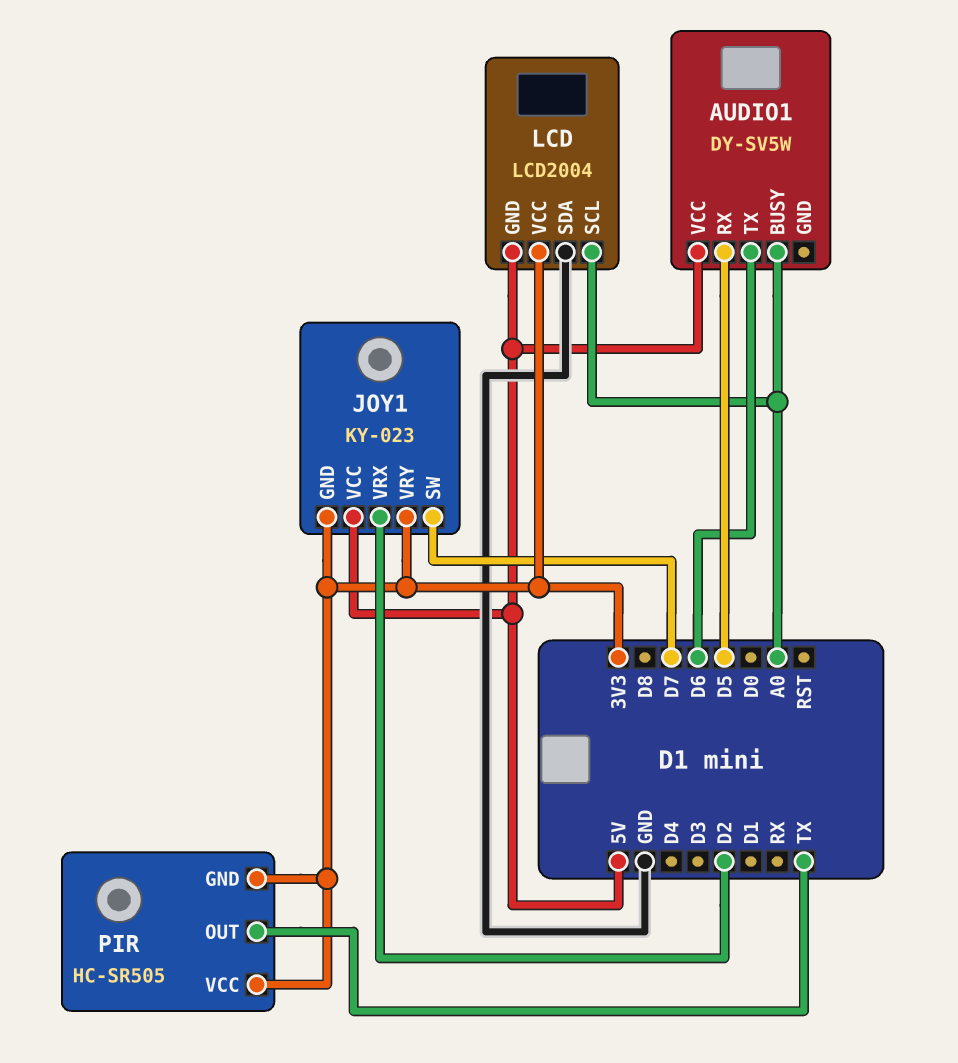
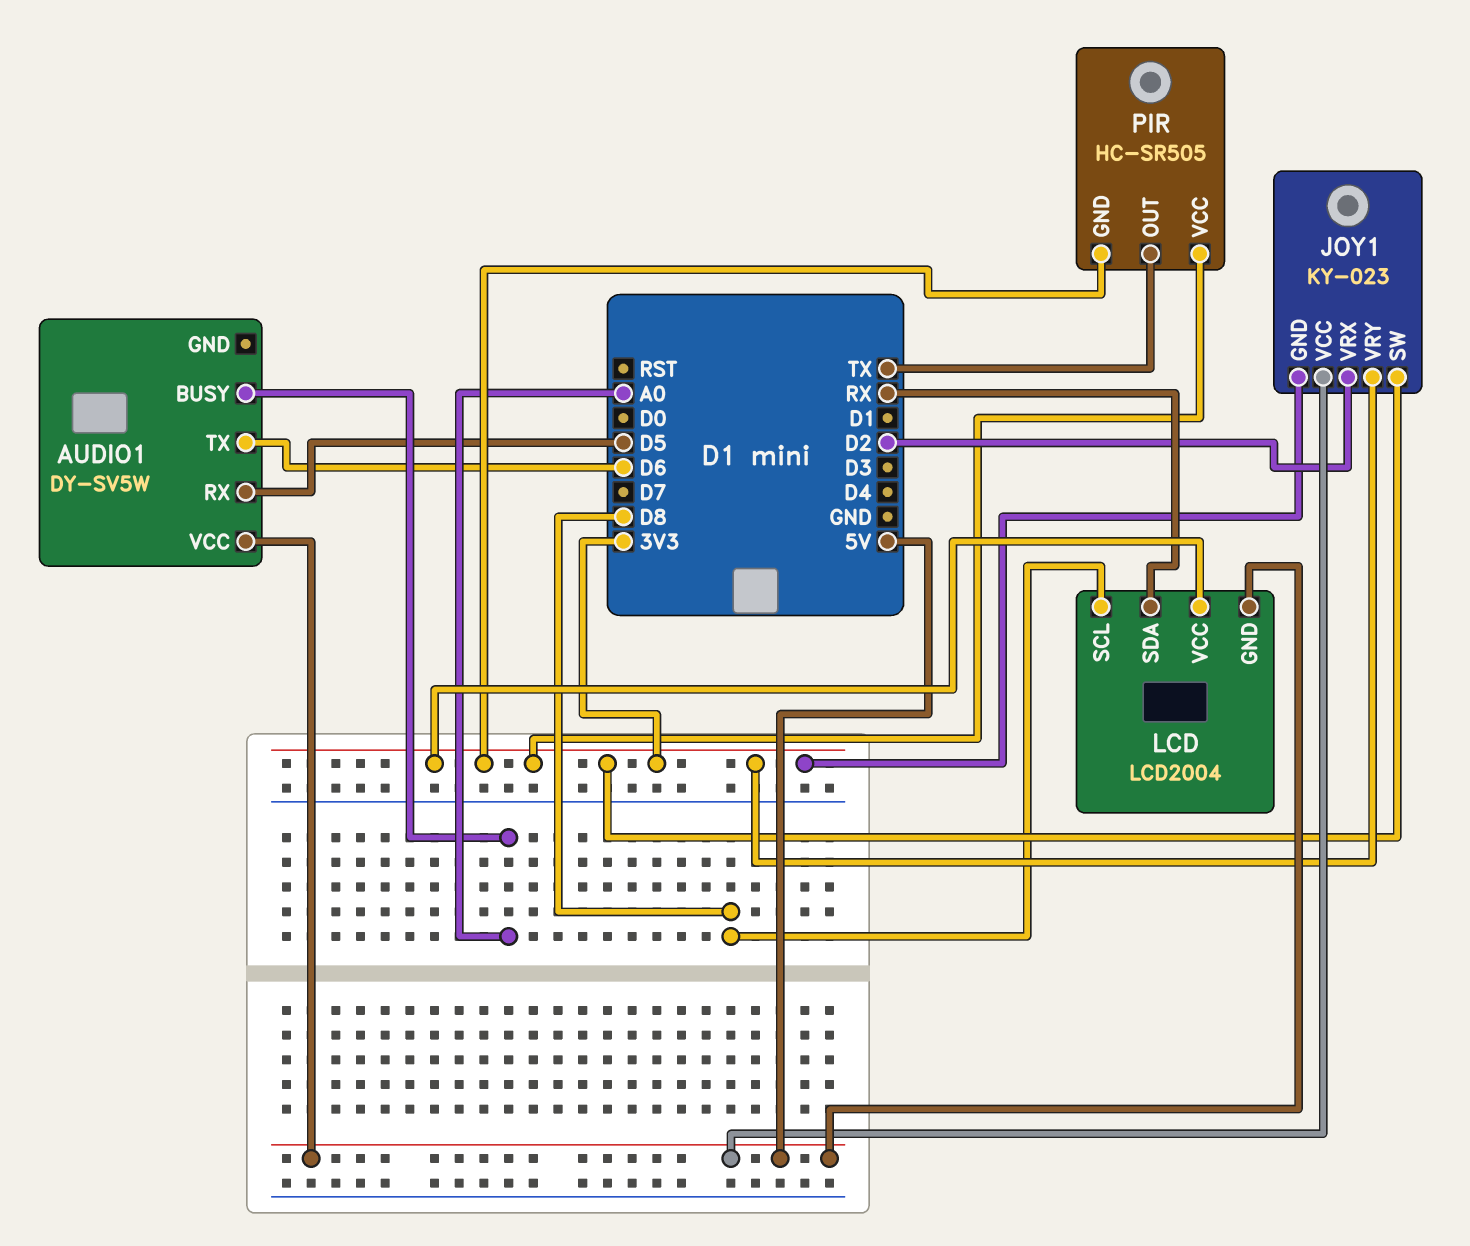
JOY1 pin SW: D7 -> 3V3
LCD pin SCL: A0 -> D8
LCD pin SDA: GND -> RX

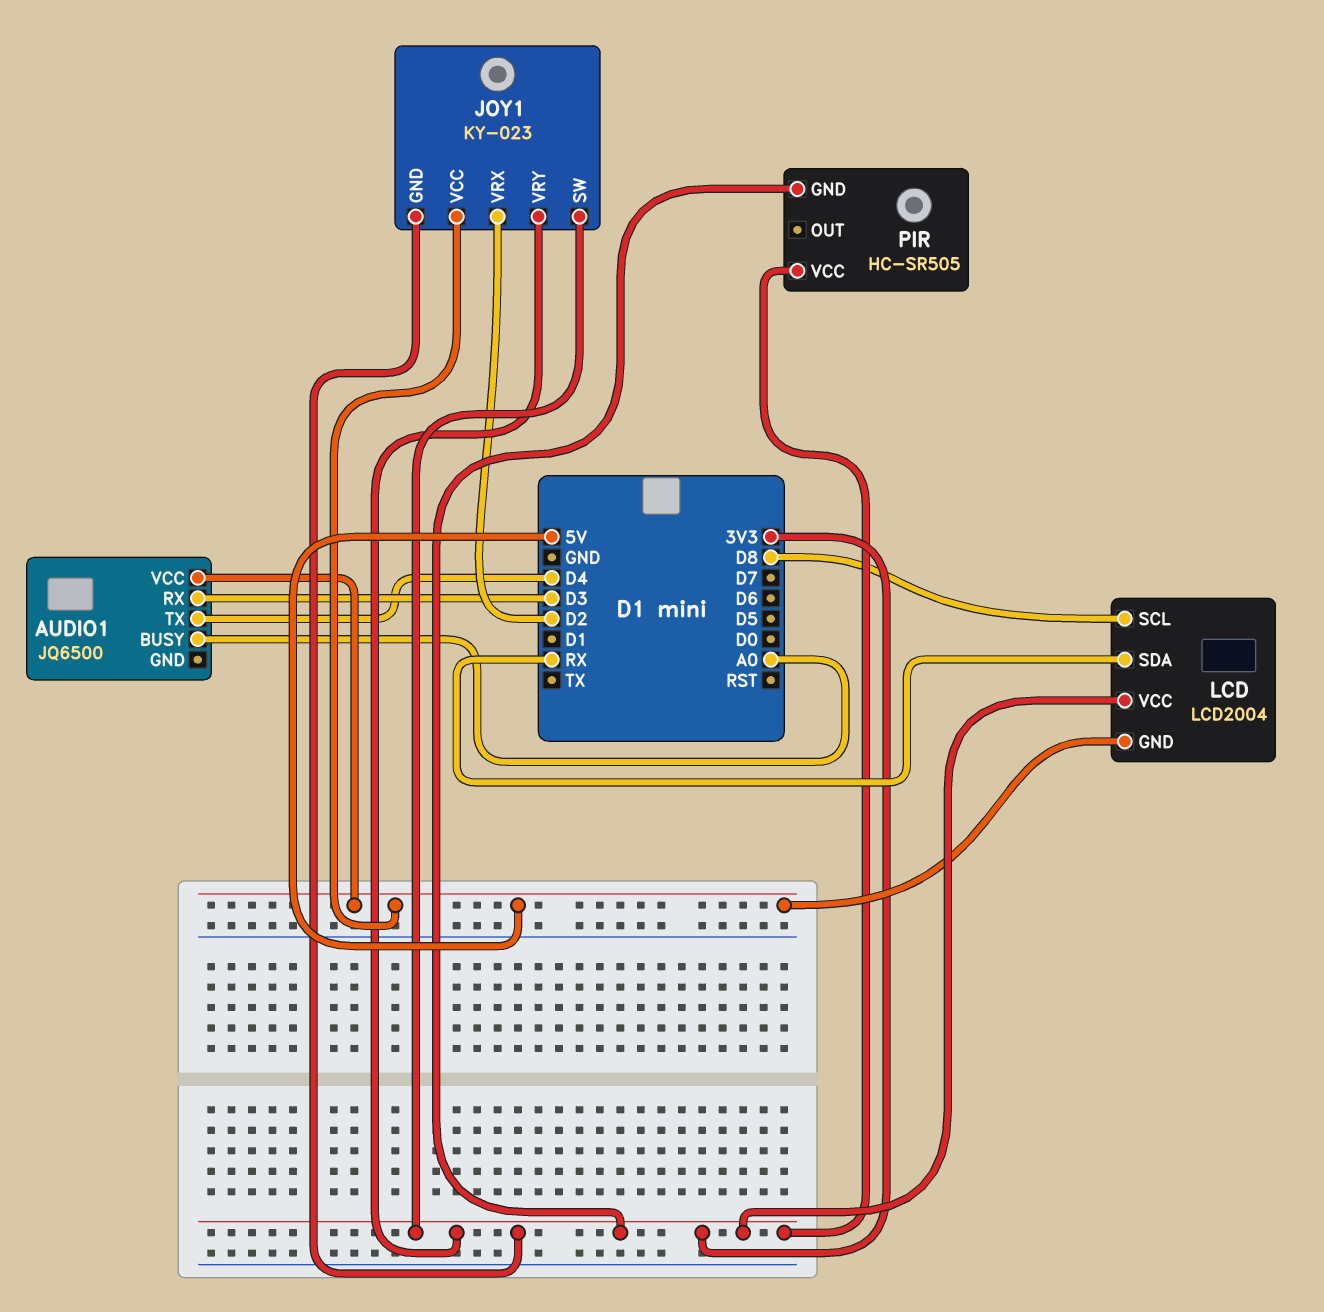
AUDIO1: DY-SV5W -> JQ6500
AUDIO1 pin RX: D5 -> D3
AUDIO1 pin TX: D6 -> D4
PIR pin OUT: TX -> none

